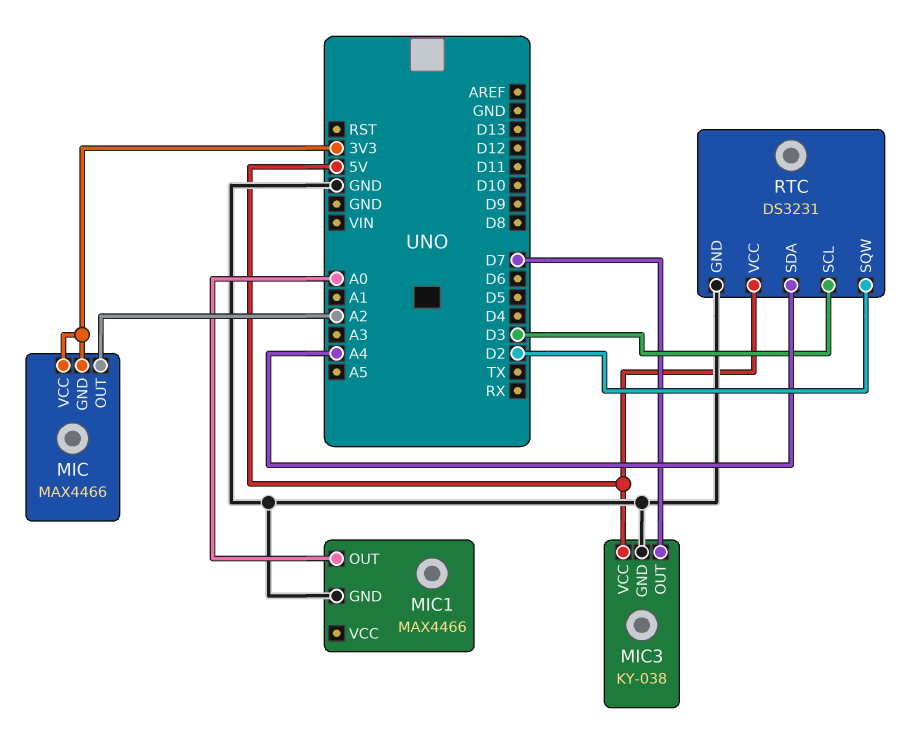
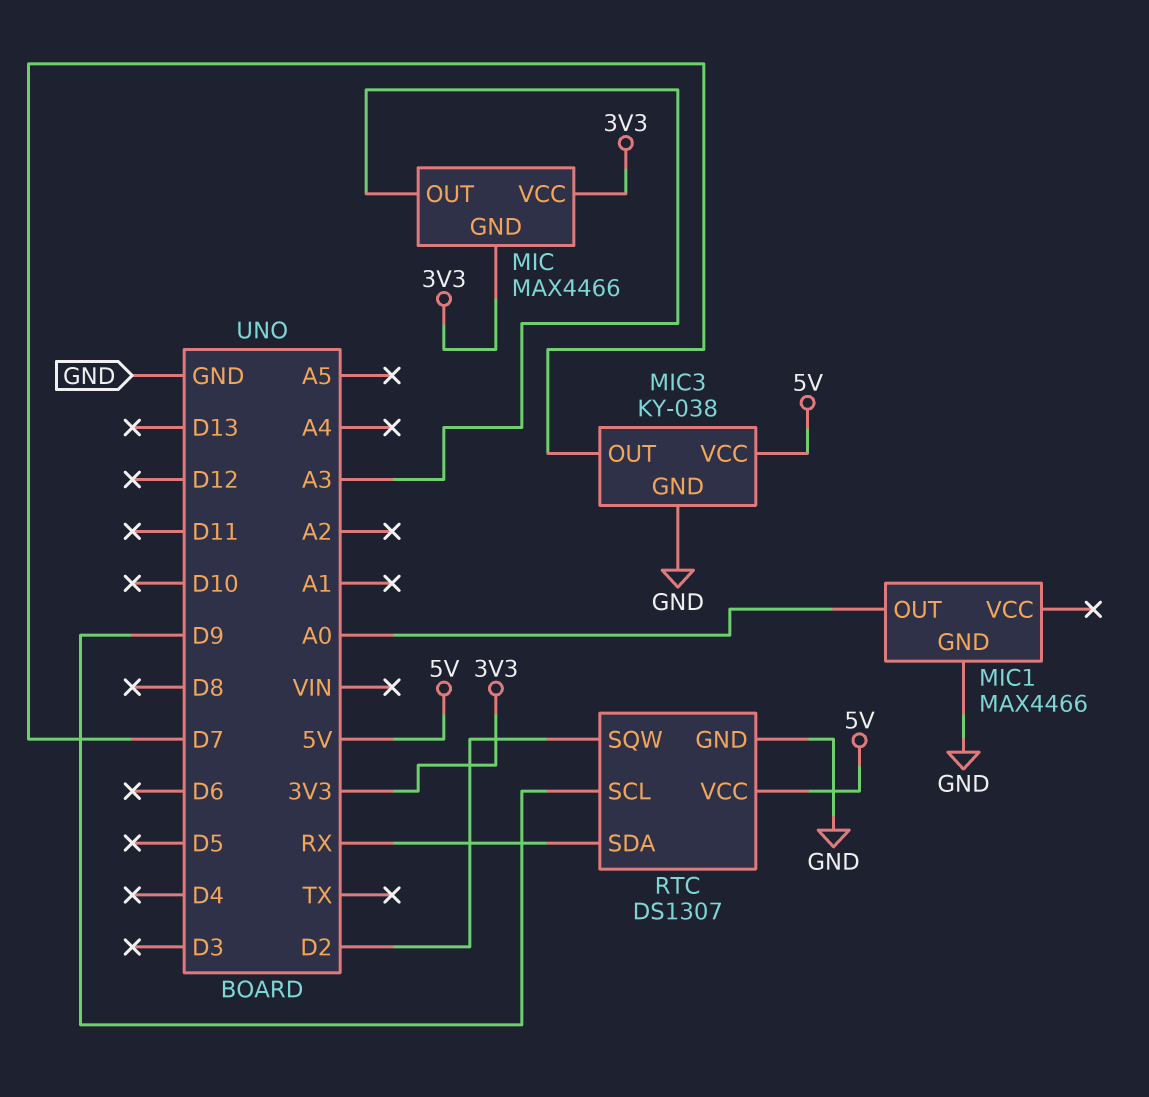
MIC pin OUT: A2 -> A3
RTC: DS3231 -> DS1307
RTC pin SCL: D3 -> D9
RTC pin SDA: A4 -> RX

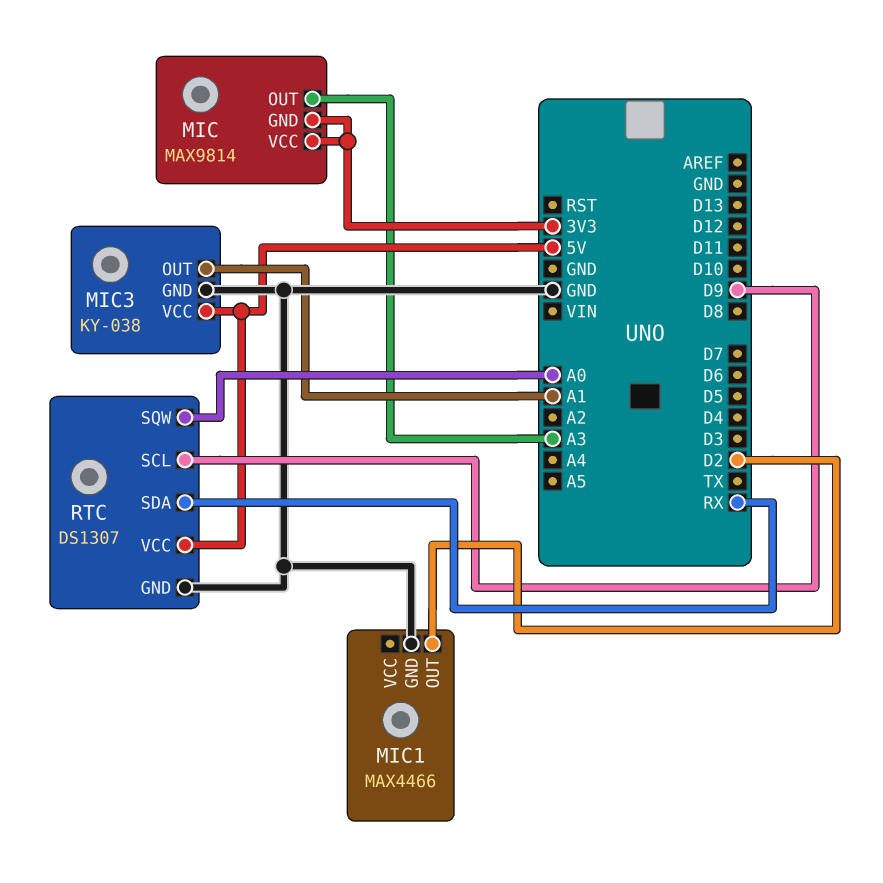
MIC: MAX4466 -> MAX9814
MIC1 pin OUT: A0 -> D2
MIC3 pin OUT: D7 -> A1
RTC pin SQW: D2 -> A0

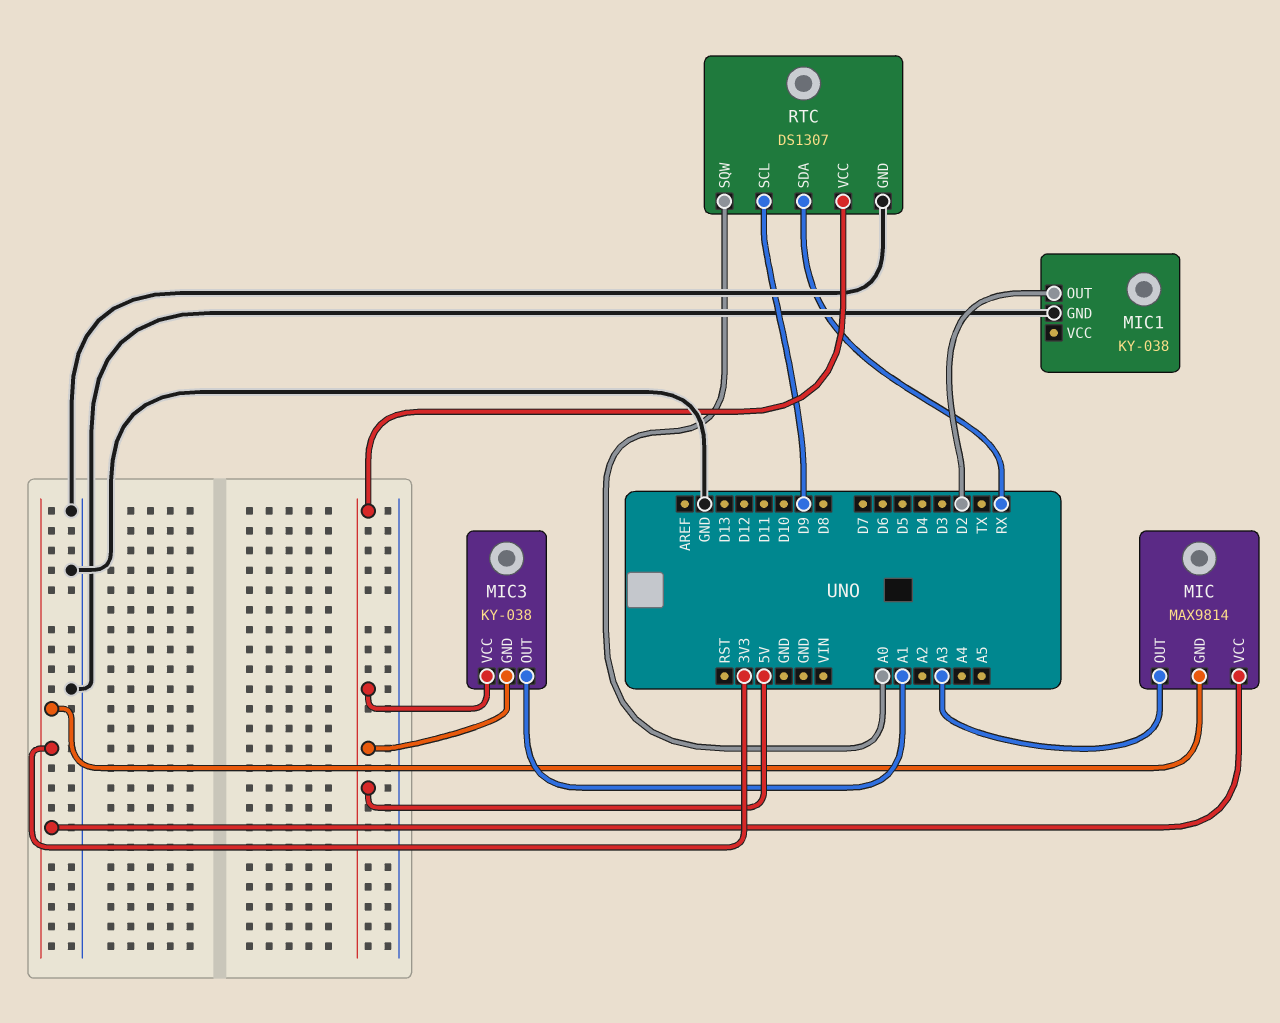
MIC1: MAX4466 -> KY-038
MIC3 pin GND: GND -> 5V

